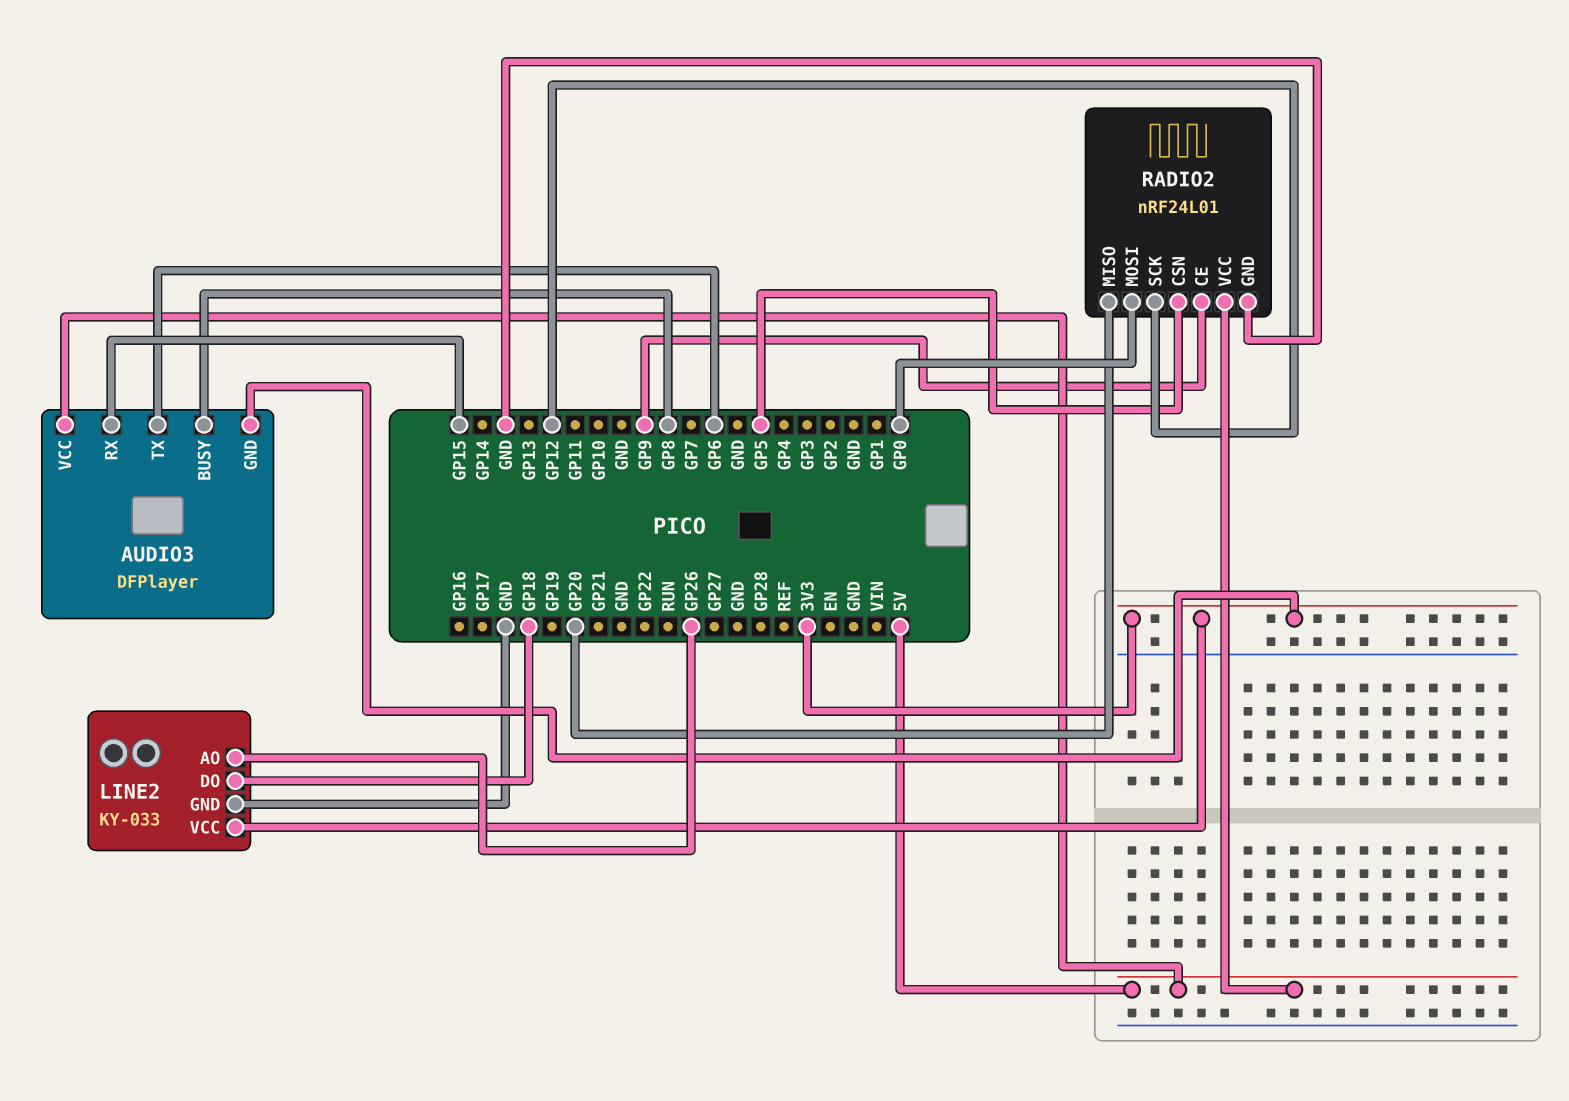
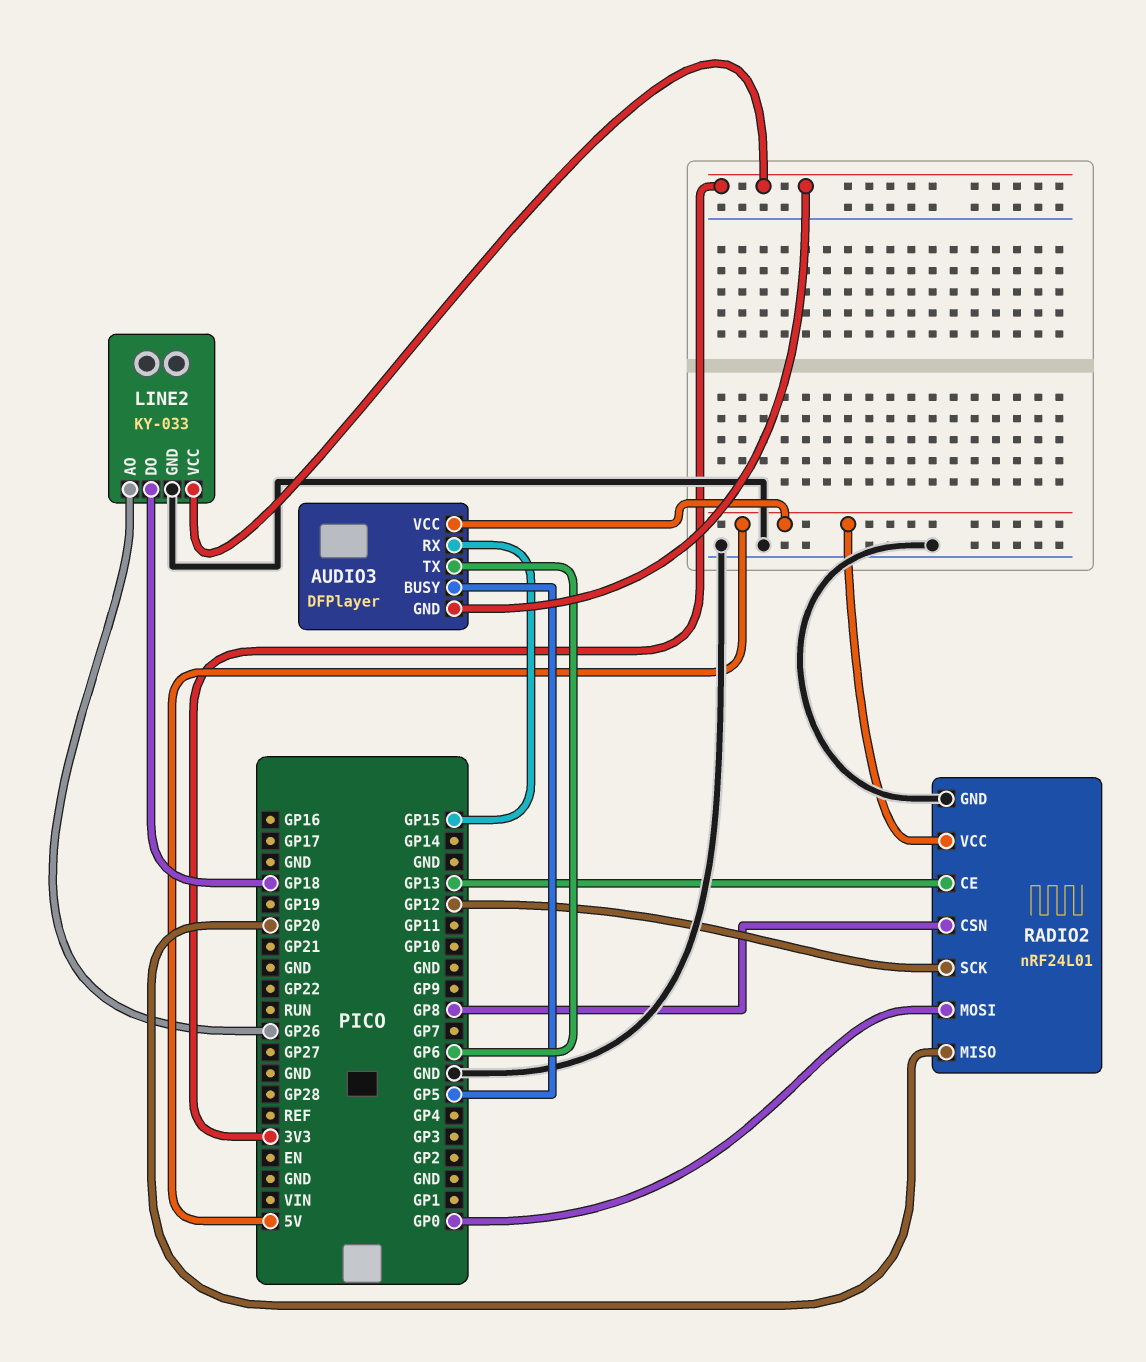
AUDIO3 pin BUSY: GP8 -> GP5
RADIO2 pin CE: GP9 -> GP13
RADIO2 pin CSN: GP5 -> GP8

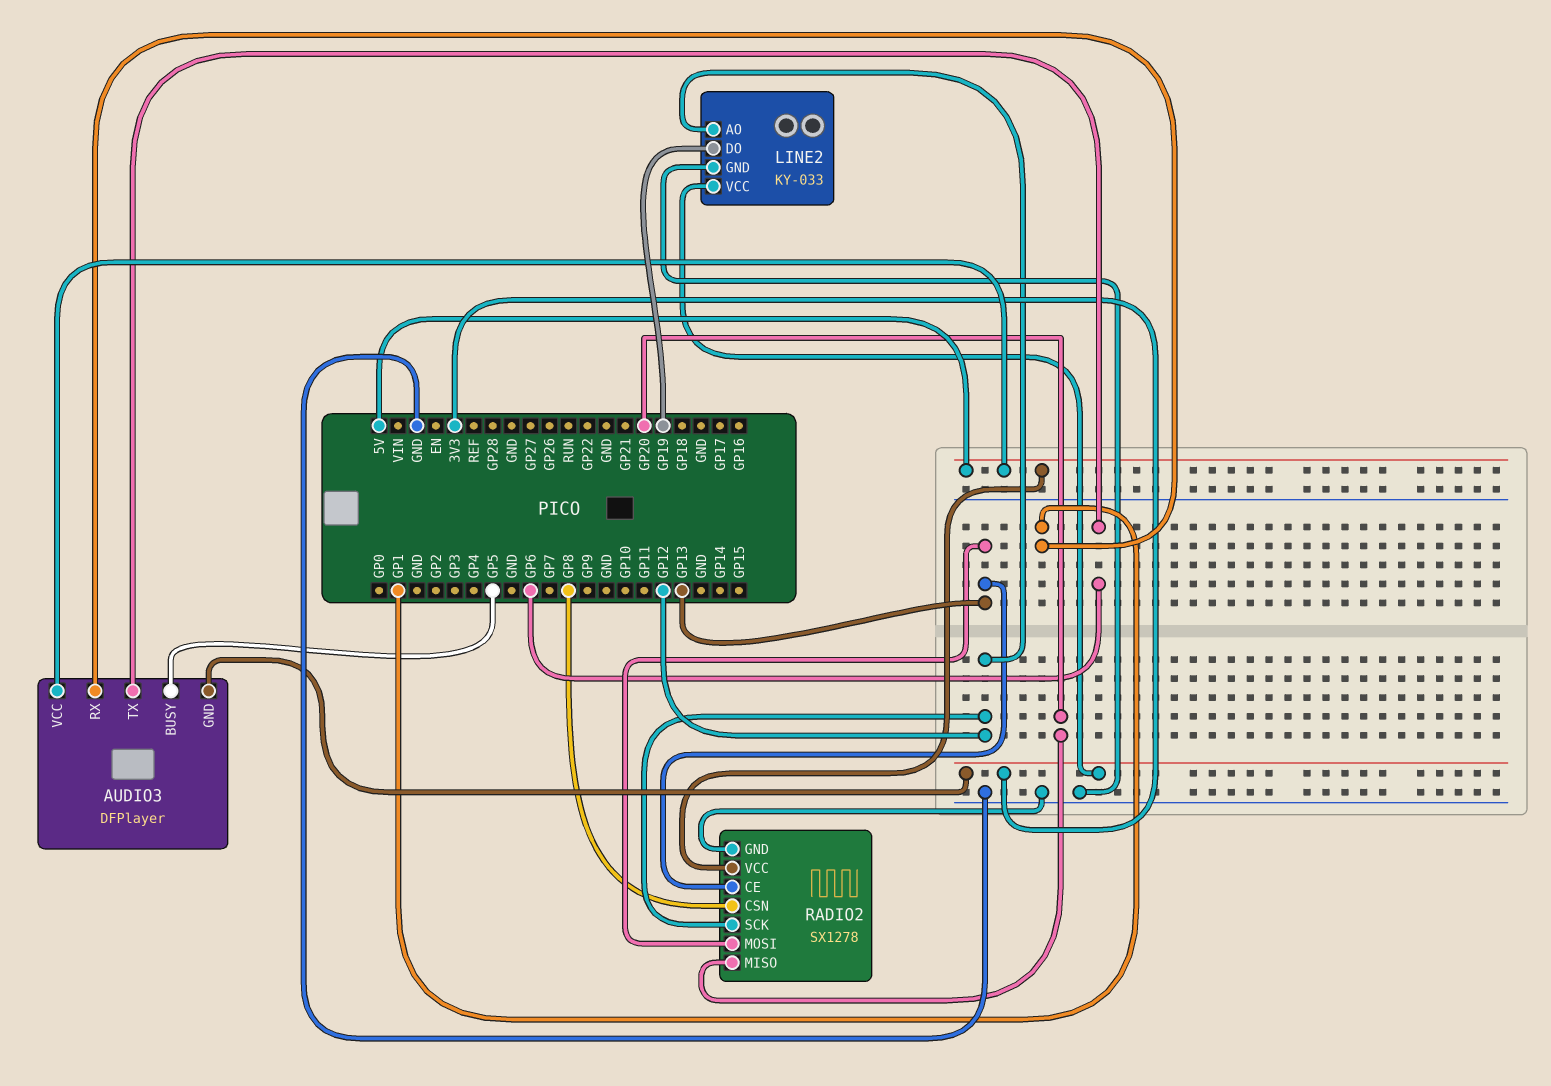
AUDIO3 pin RX: GP15 -> GP1
LINE2 pin AO: GP26 -> GP12
LINE2 pin DO: GP18 -> GP19
RADIO2: nRF24L01 -> SX1278
RADIO2 pin MOSI: GP0 -> GP13

